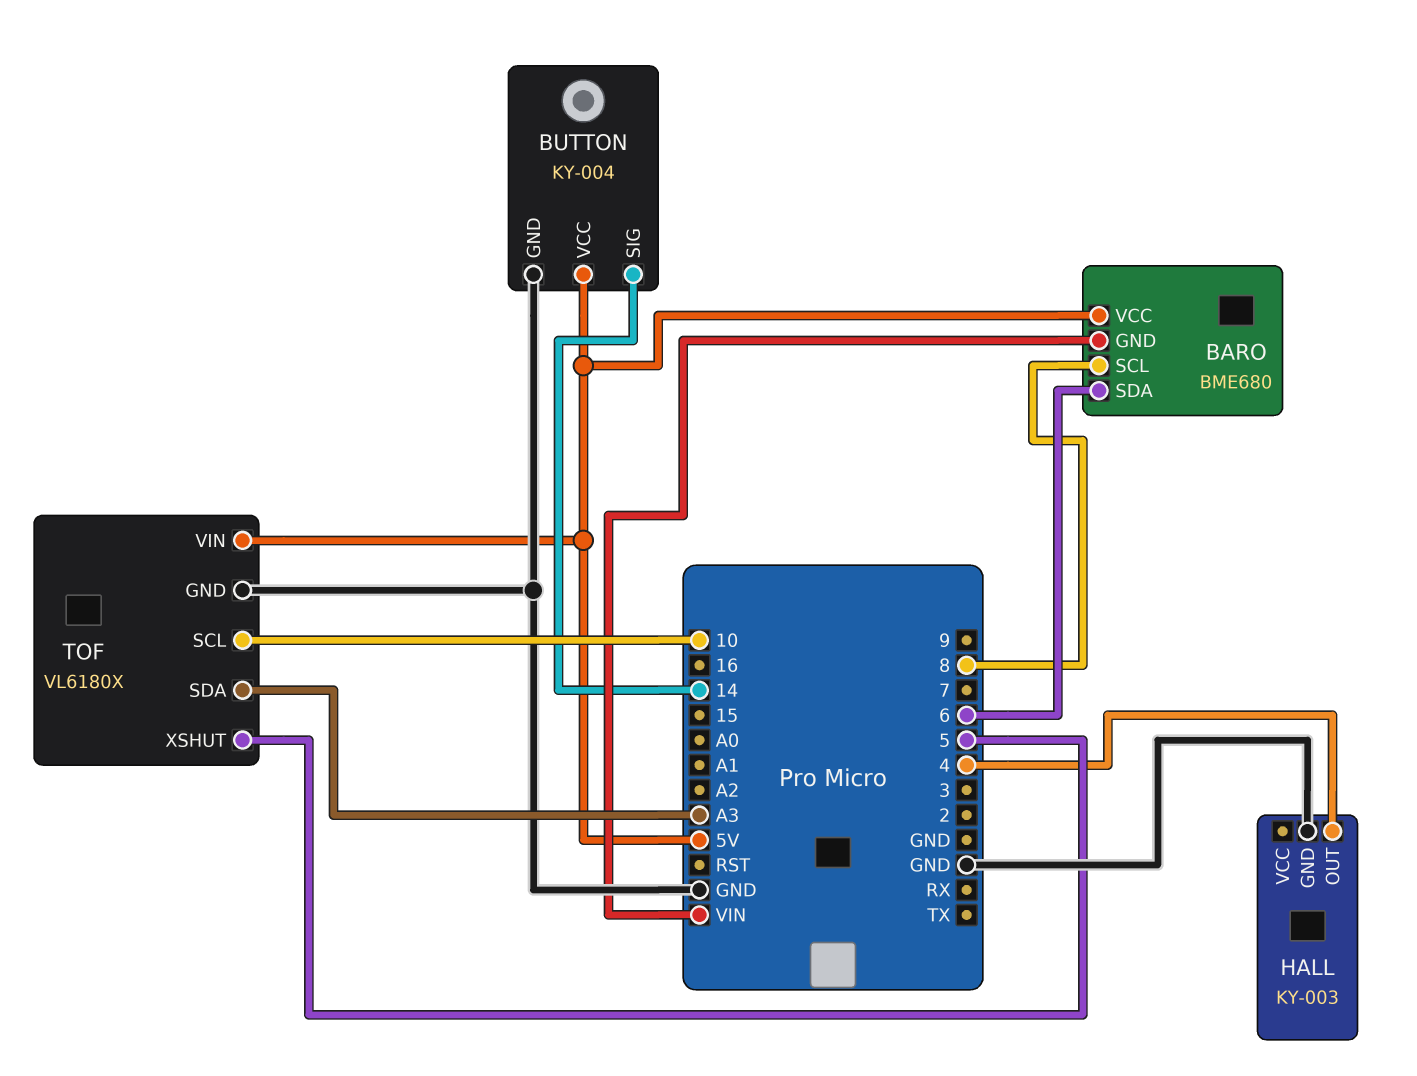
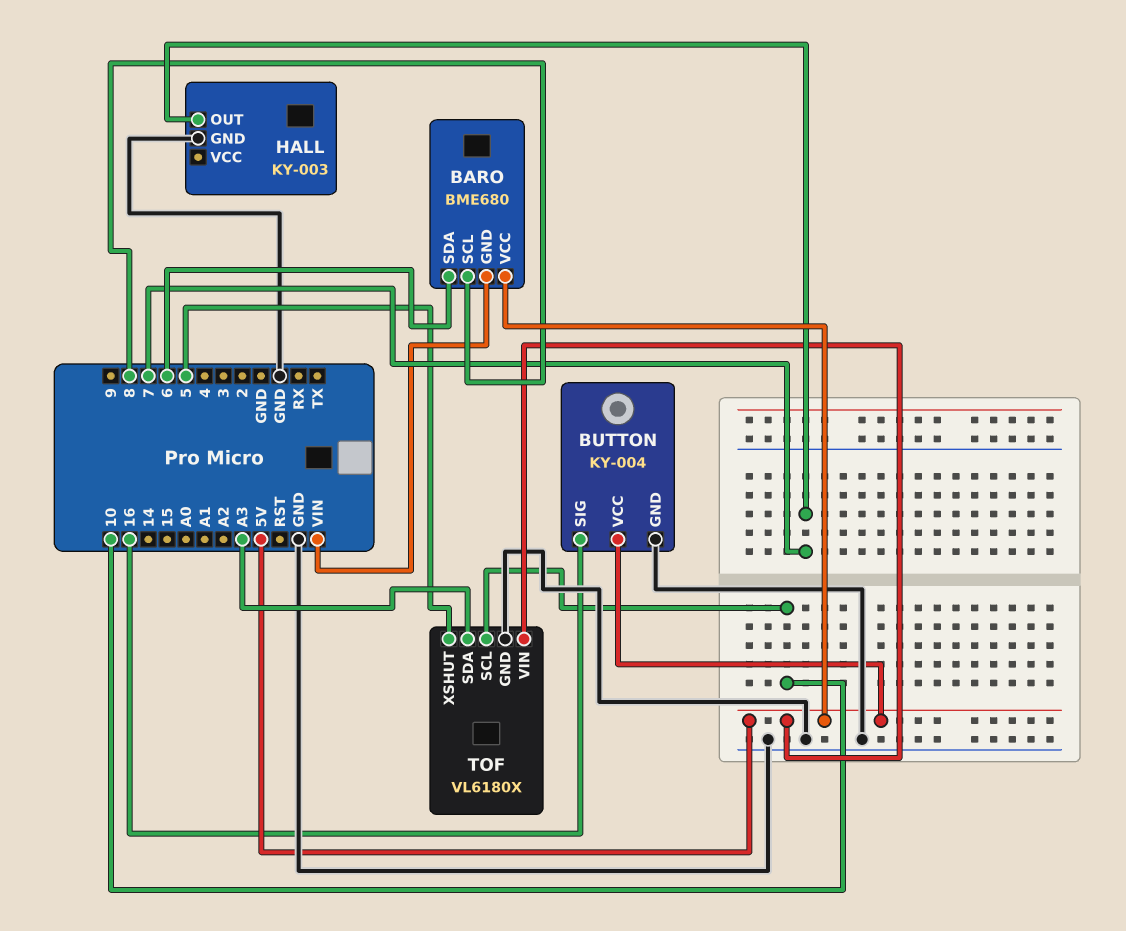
BUTTON pin SIG: 14 -> 16
HALL pin OUT: 4 -> 7

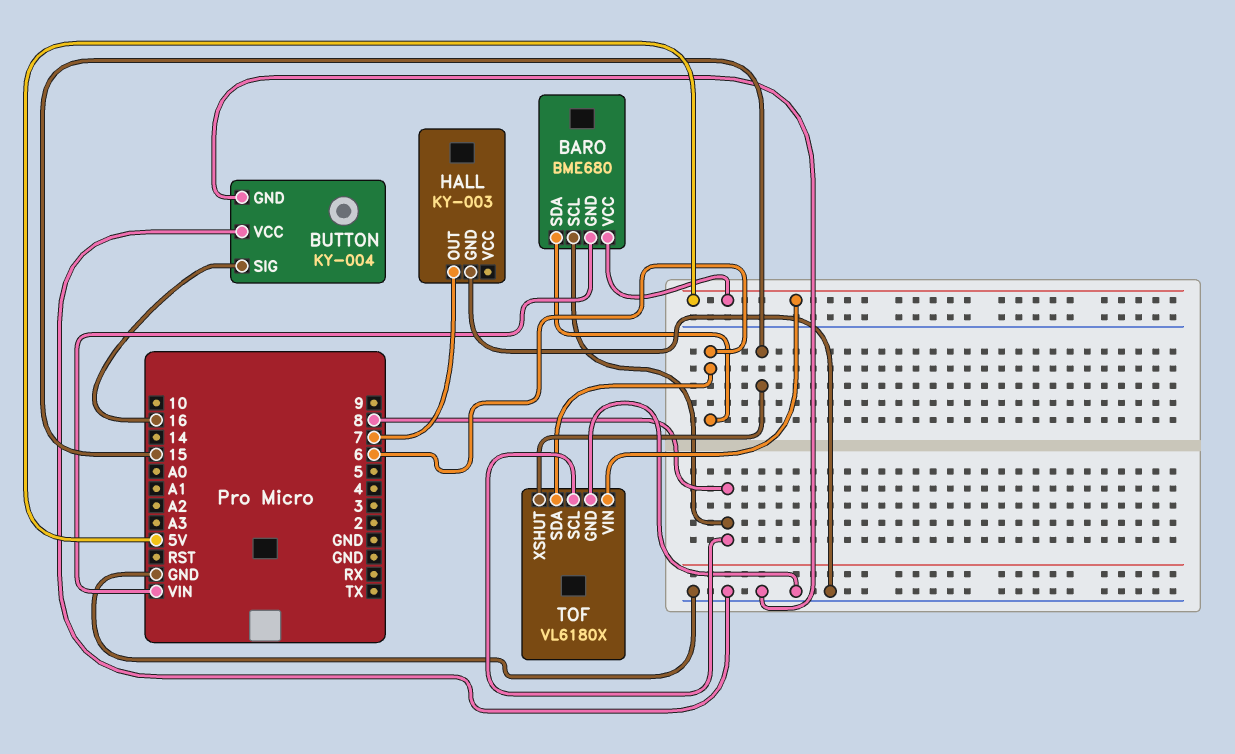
BUTTON pin VCC: 5V -> GND
TOF pin SCL: 10 -> 8
TOF pin SDA: A3 -> 6
TOF pin XSHUT: 5 -> 15

